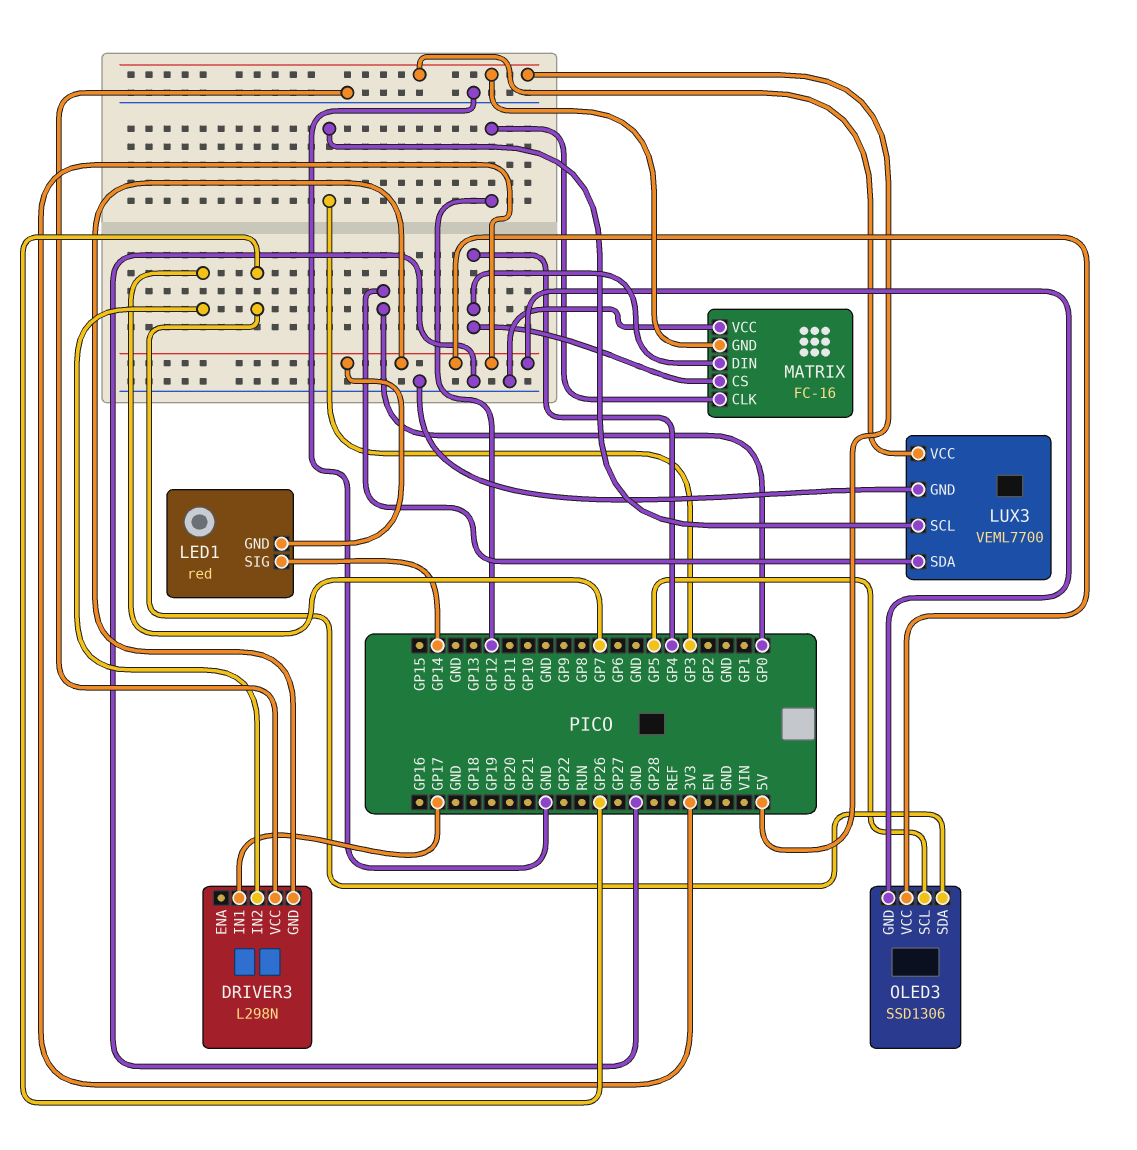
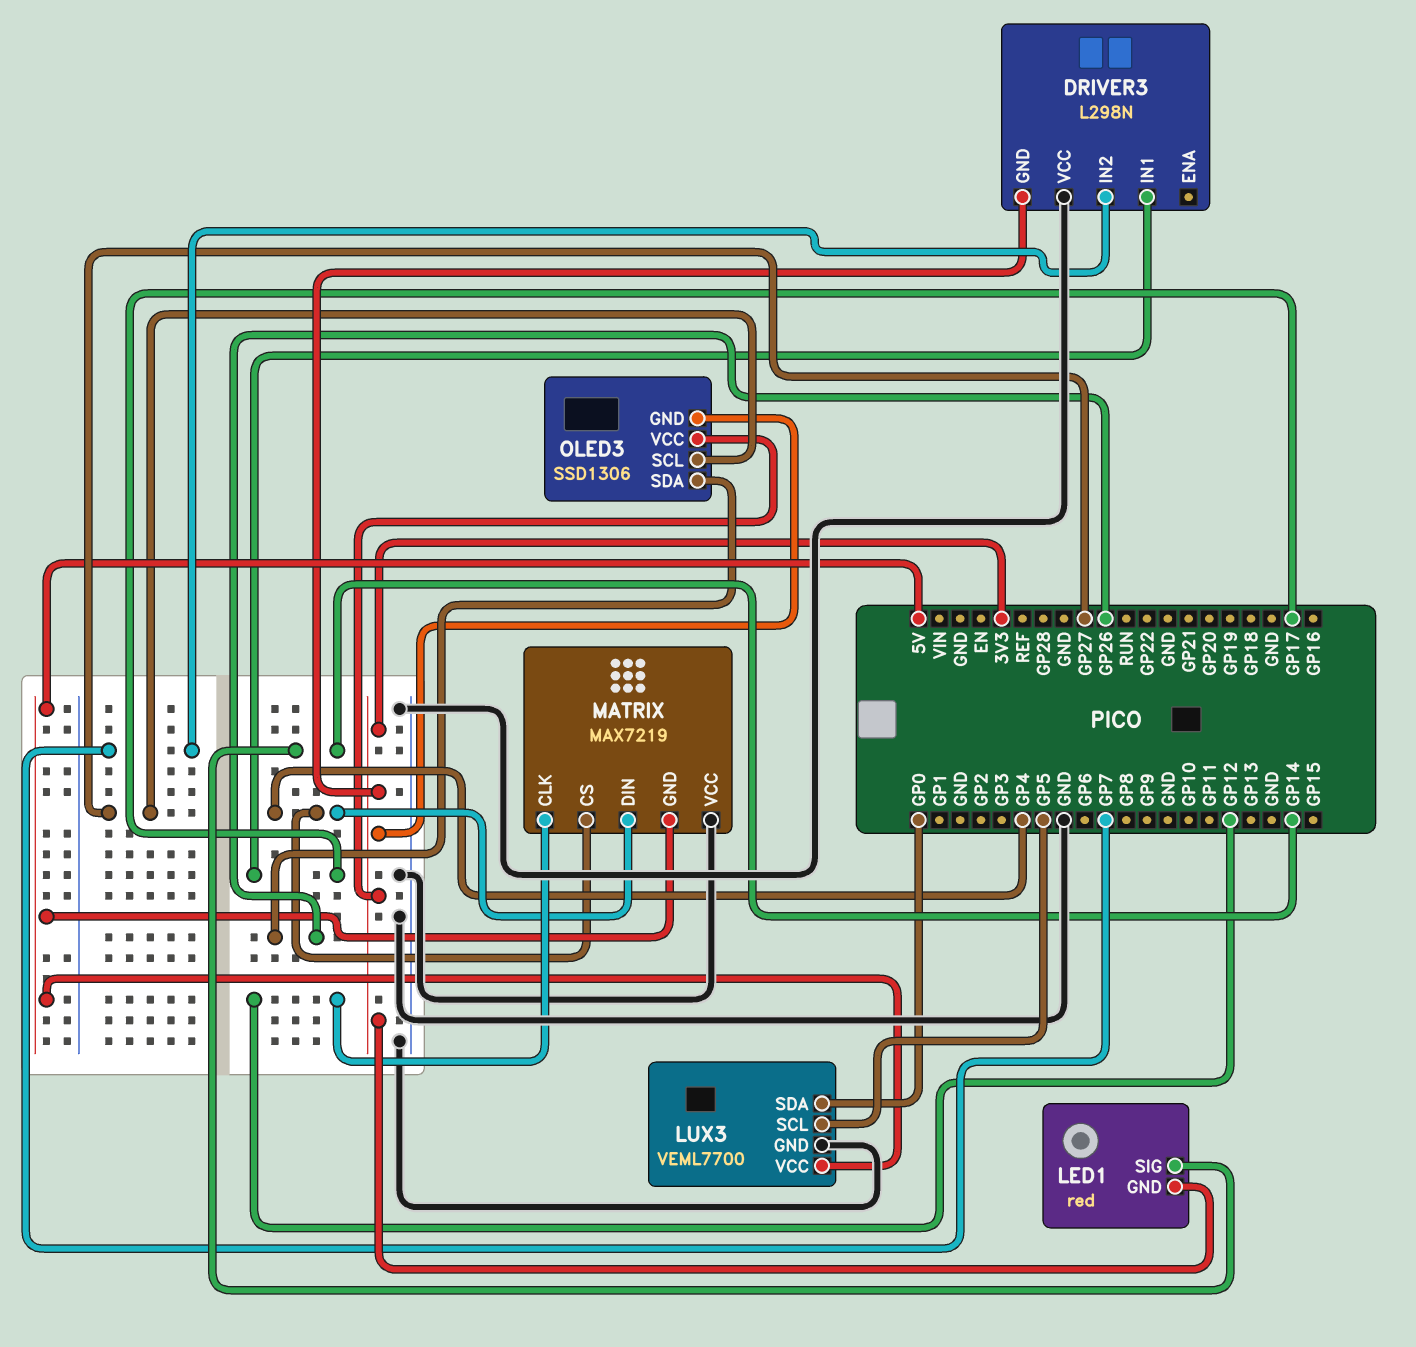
LUX3 pin SCL: GP3 -> GP5
MATRIX: FC-16 -> MAX7219
OLED3 pin SCL: GP5 -> GP27

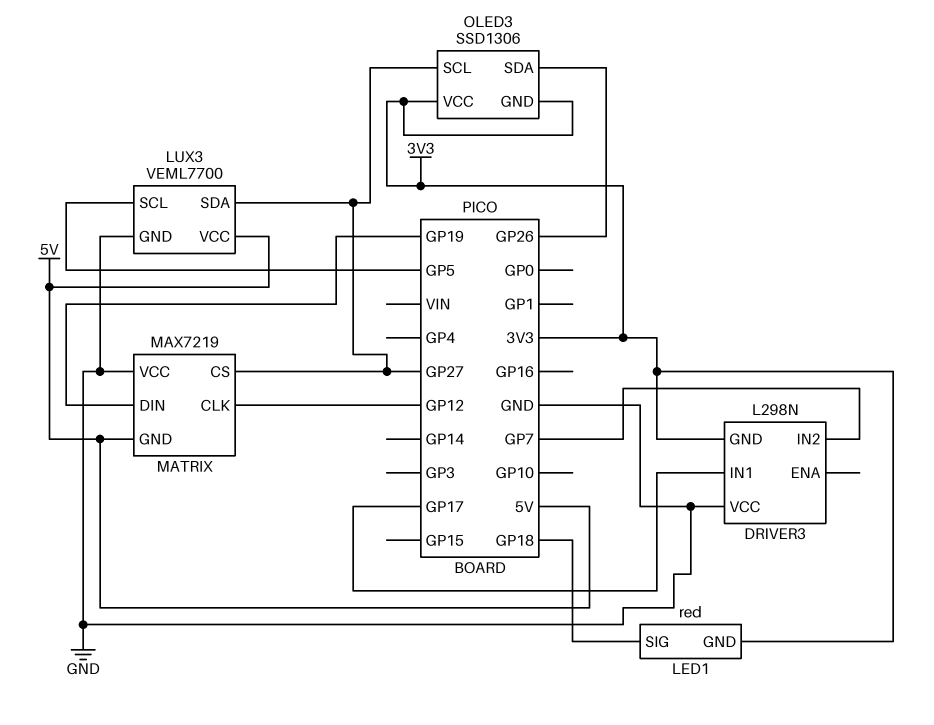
LED1 pin SIG: GP14 -> GP18
LUX3 pin SDA: GP0 -> GP27
MATRIX pin CS: GP4 -> GP27
MATRIX pin DIN: GP4 -> GP19

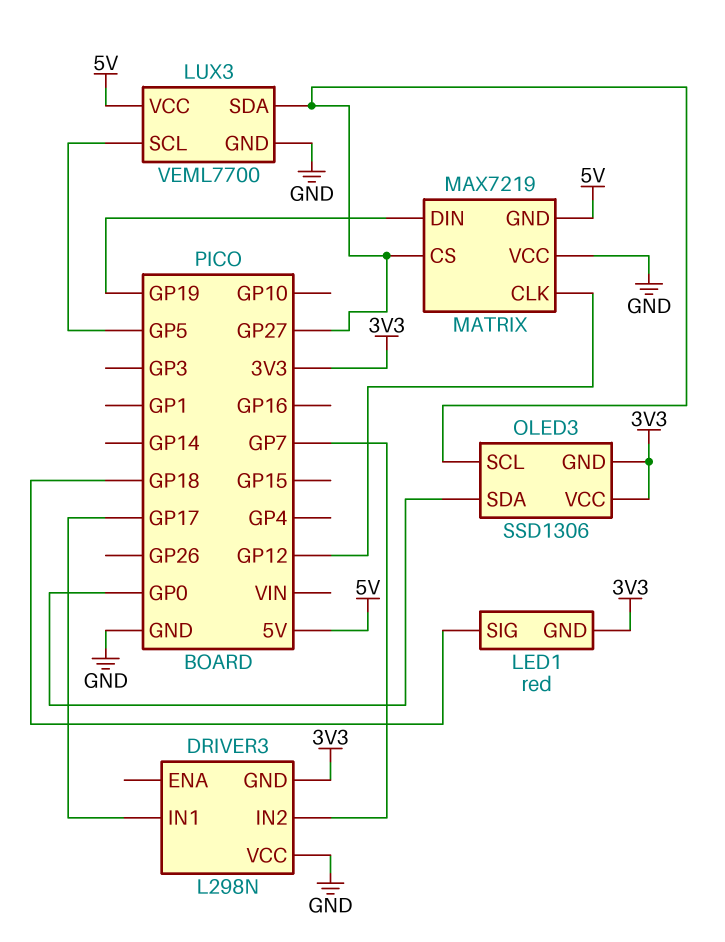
OLED3 pin SDA: GP26 -> GP0

